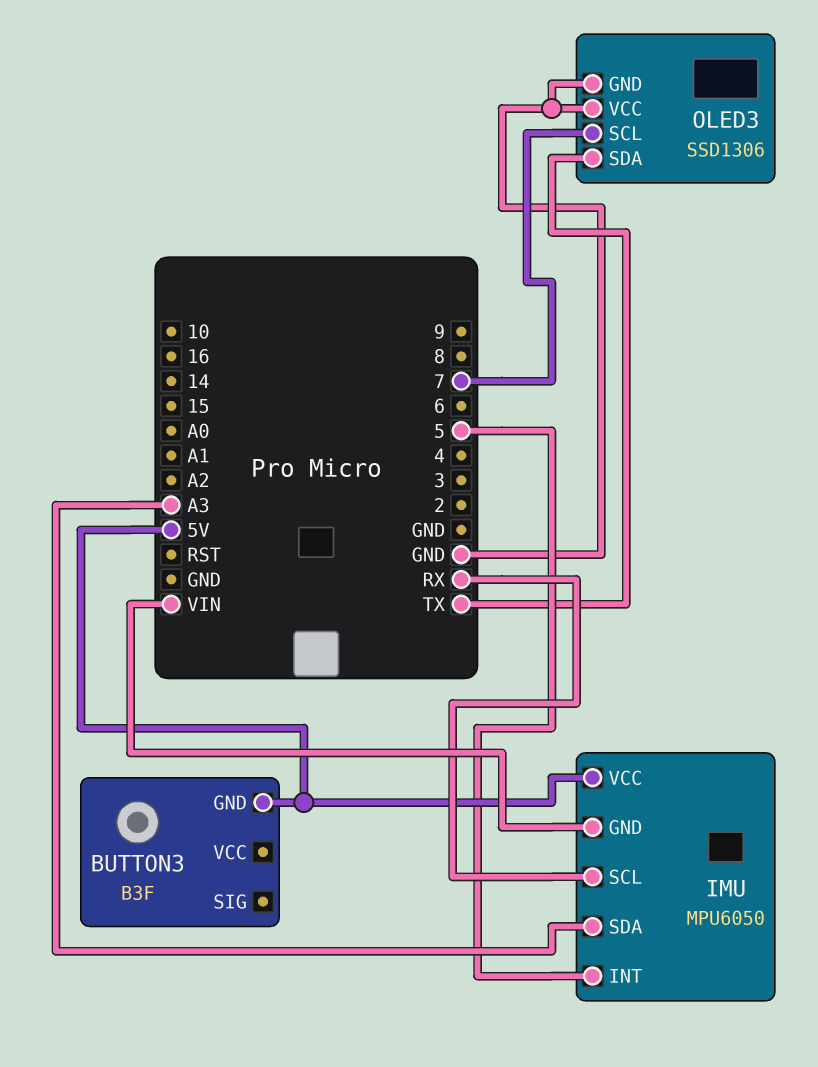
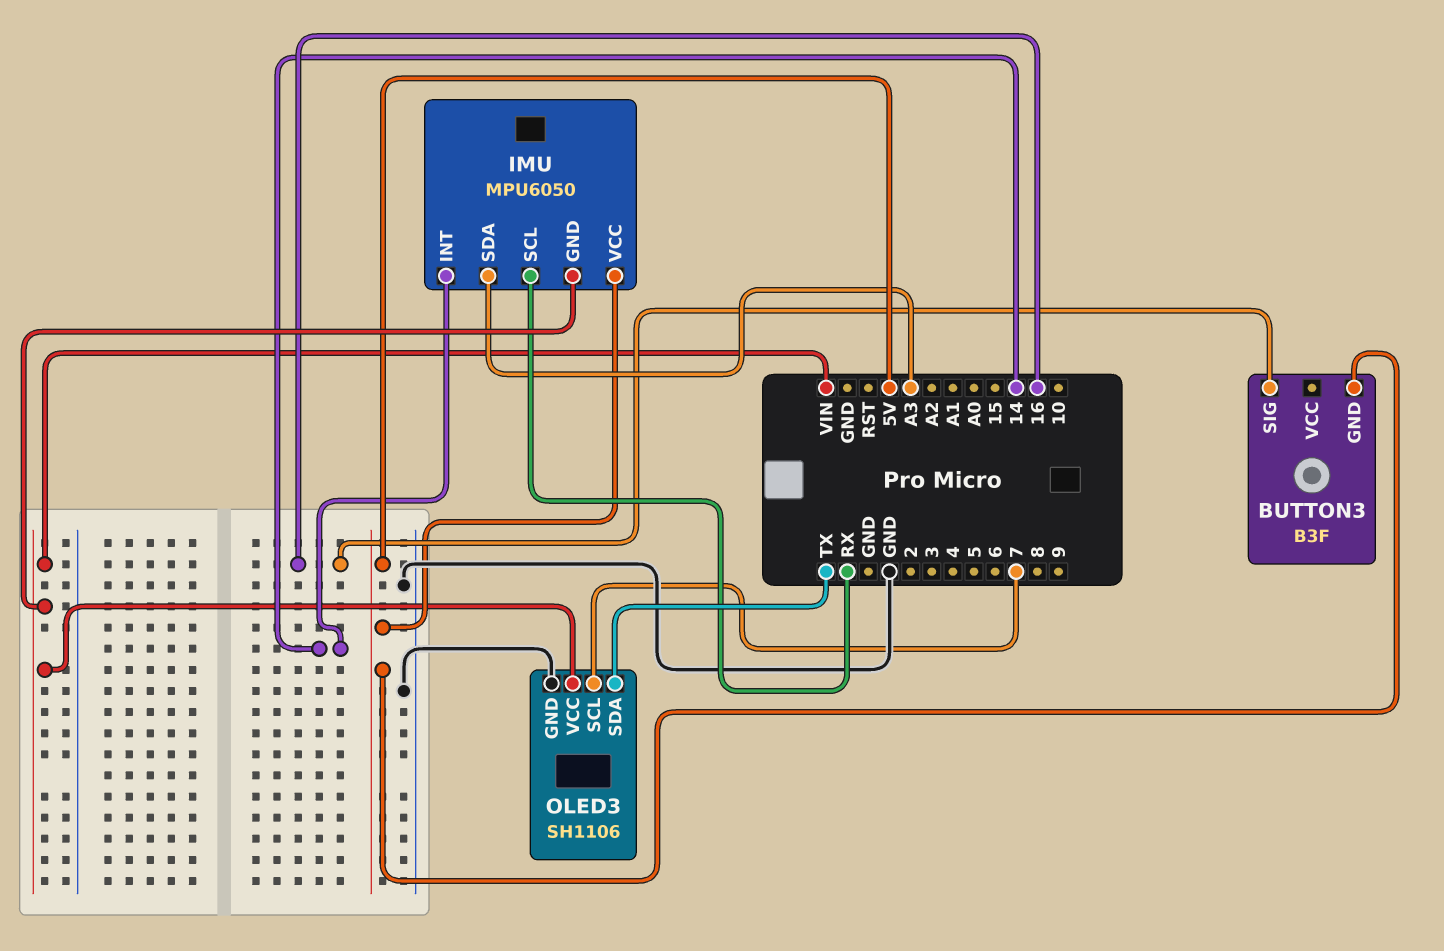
BUTTON3 pin SIG: none -> 16
IMU pin INT: 5 -> 14
OLED3: SSD1306 -> SH1106
OLED3 pin VCC: GND -> VIN

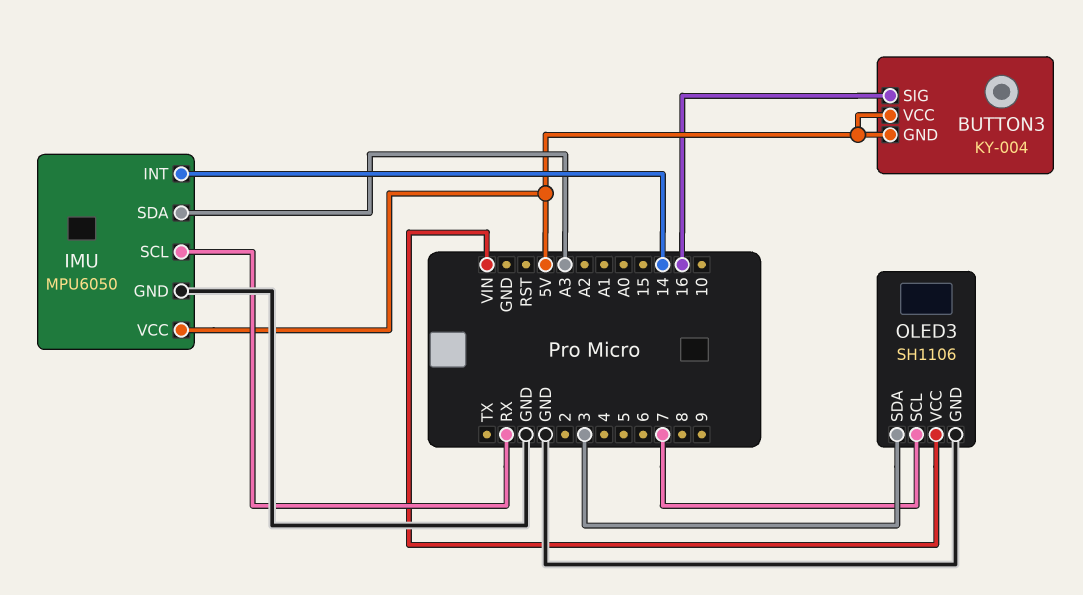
BUTTON3: B3F -> KY-004
BUTTON3 pin VCC: none -> 5V
IMU pin GND: VIN -> GND
OLED3 pin SDA: TX -> 3

